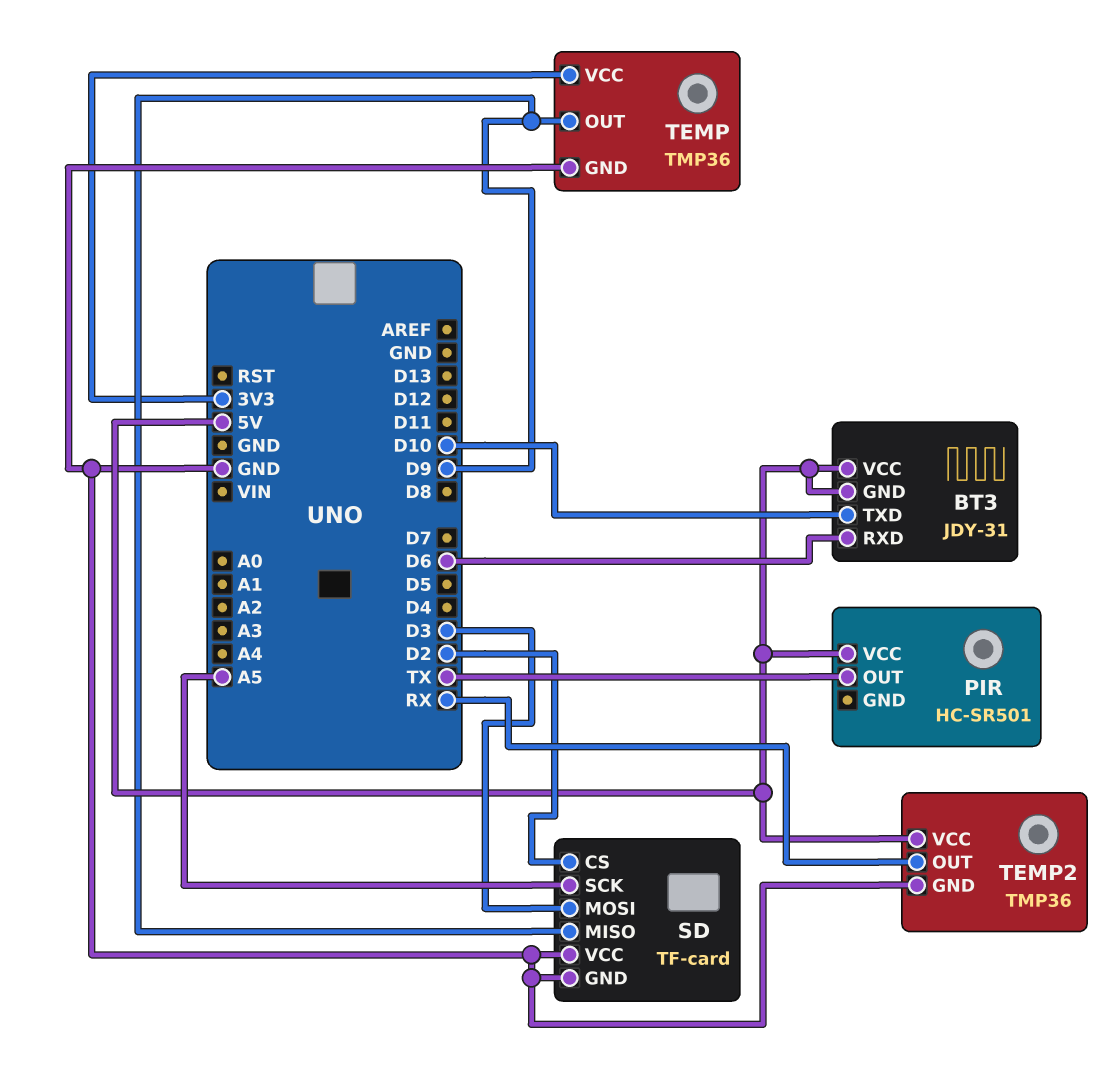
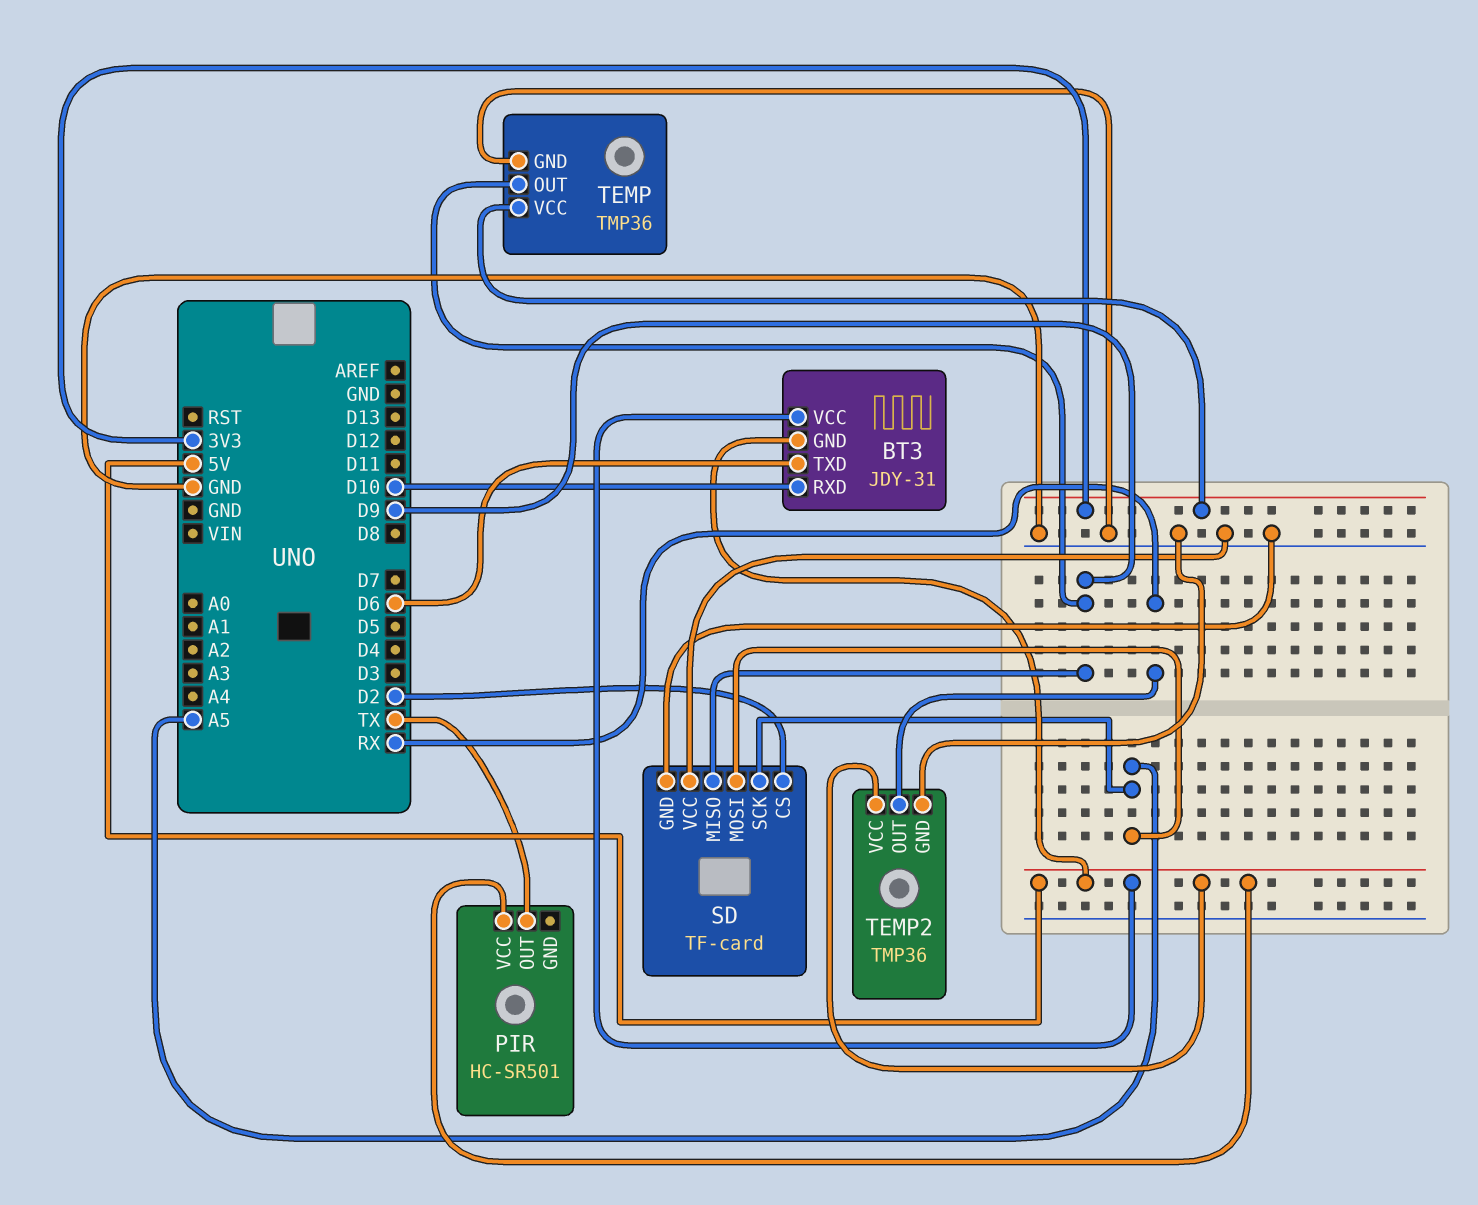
BT3 pin RXD: D6 -> D10
BT3 pin TXD: D10 -> D6
SD pin MOSI: D3 -> A5

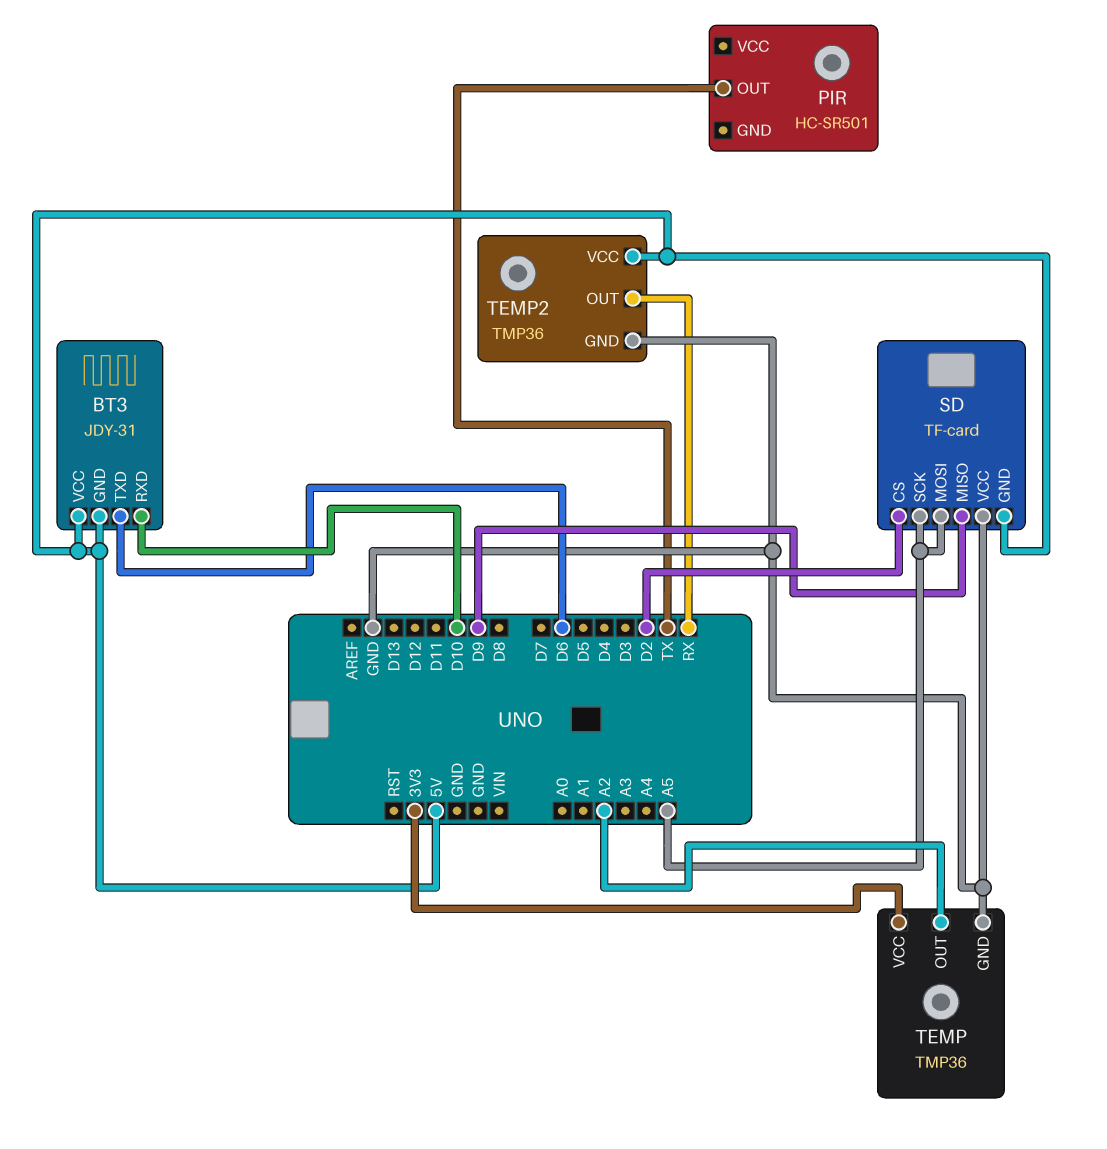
PIR pin VCC: 5V -> none
SD pin GND: GND -> 5V
TEMP pin OUT: D9 -> A2

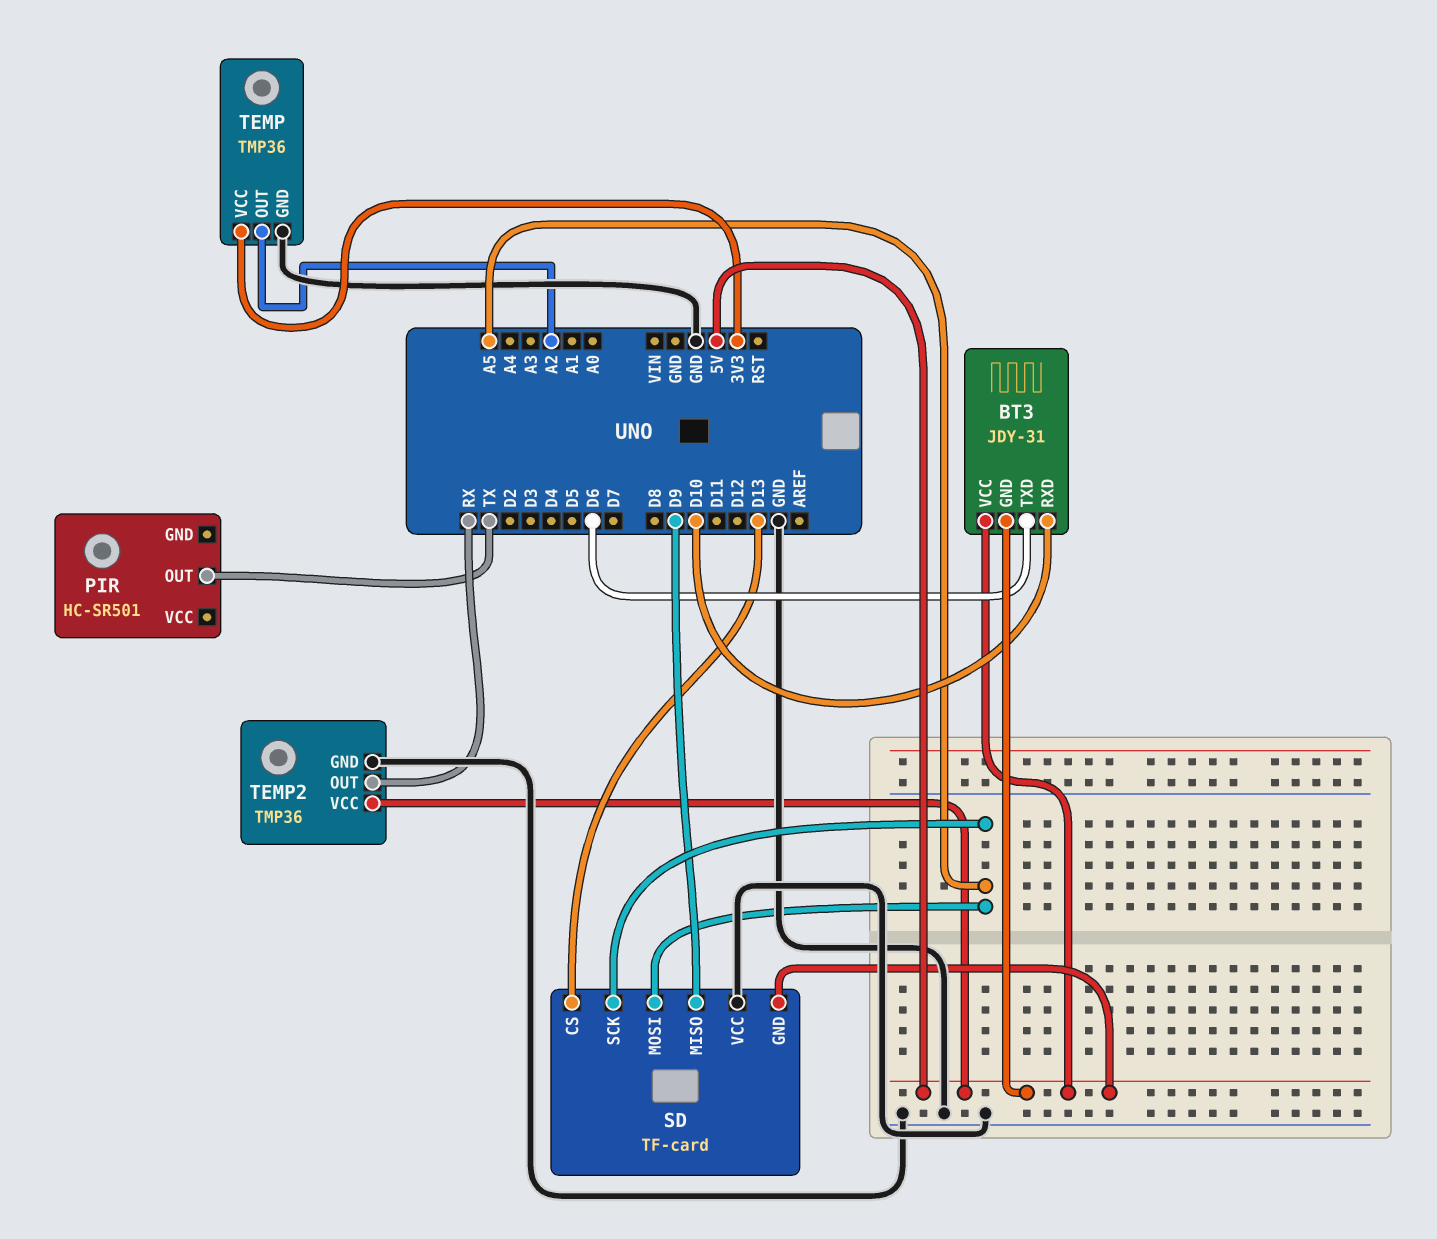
SD pin CS: D2 -> D13

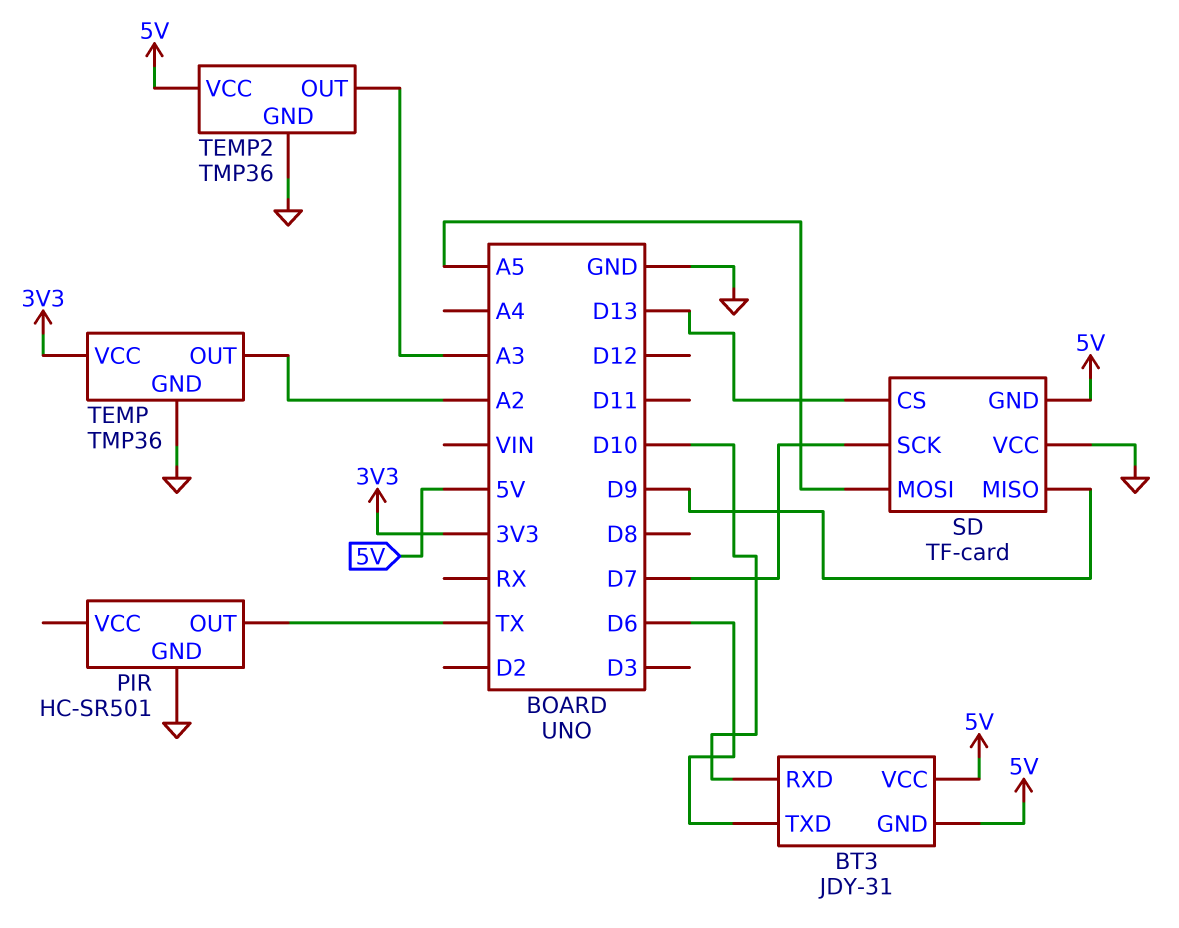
PIR pin GND: none -> GND
SD pin SCK: A5 -> D7
TEMP2 pin OUT: RX -> A3

